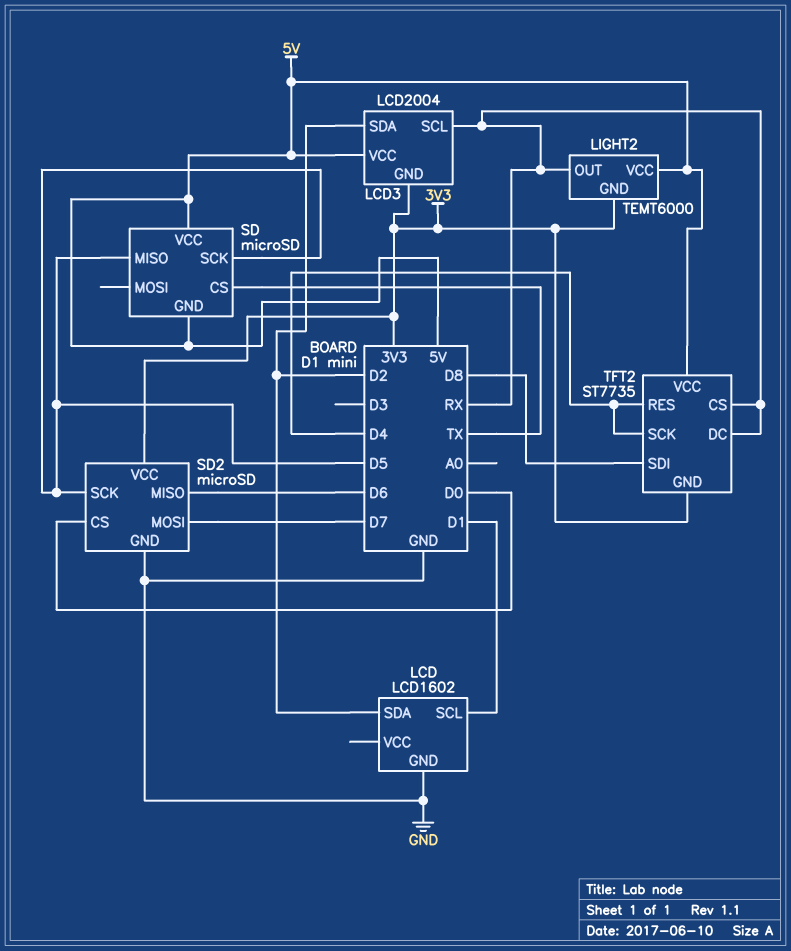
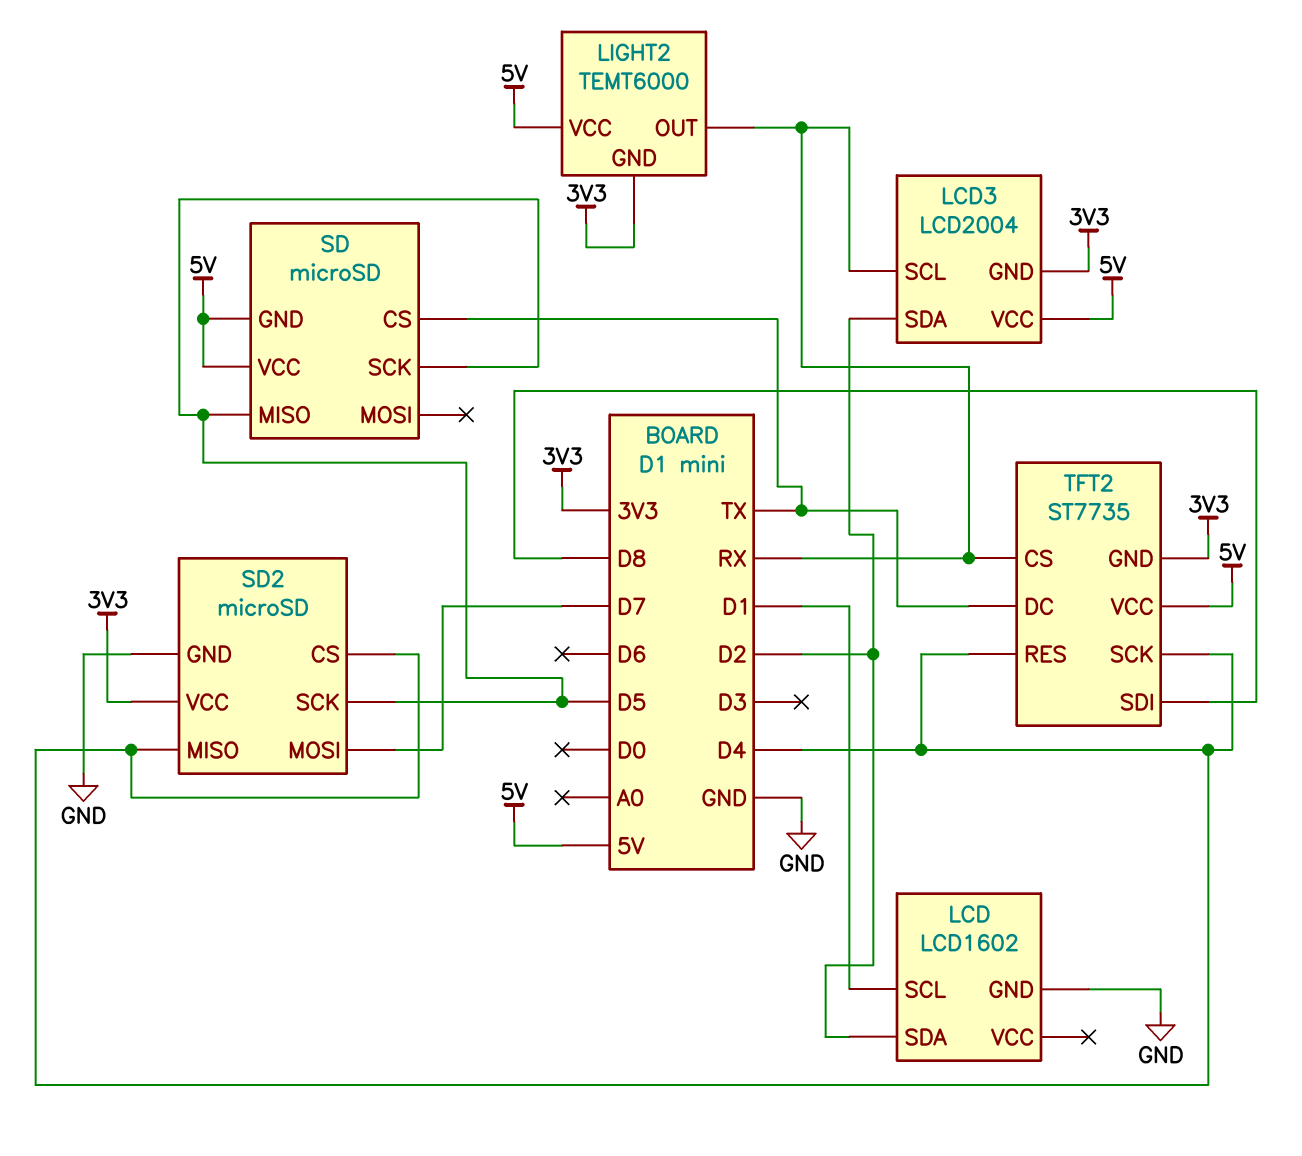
SD2 pin CS: D0 -> D4
SD2 pin MISO: D6 -> D4
TFT2 pin DC: RX -> TX

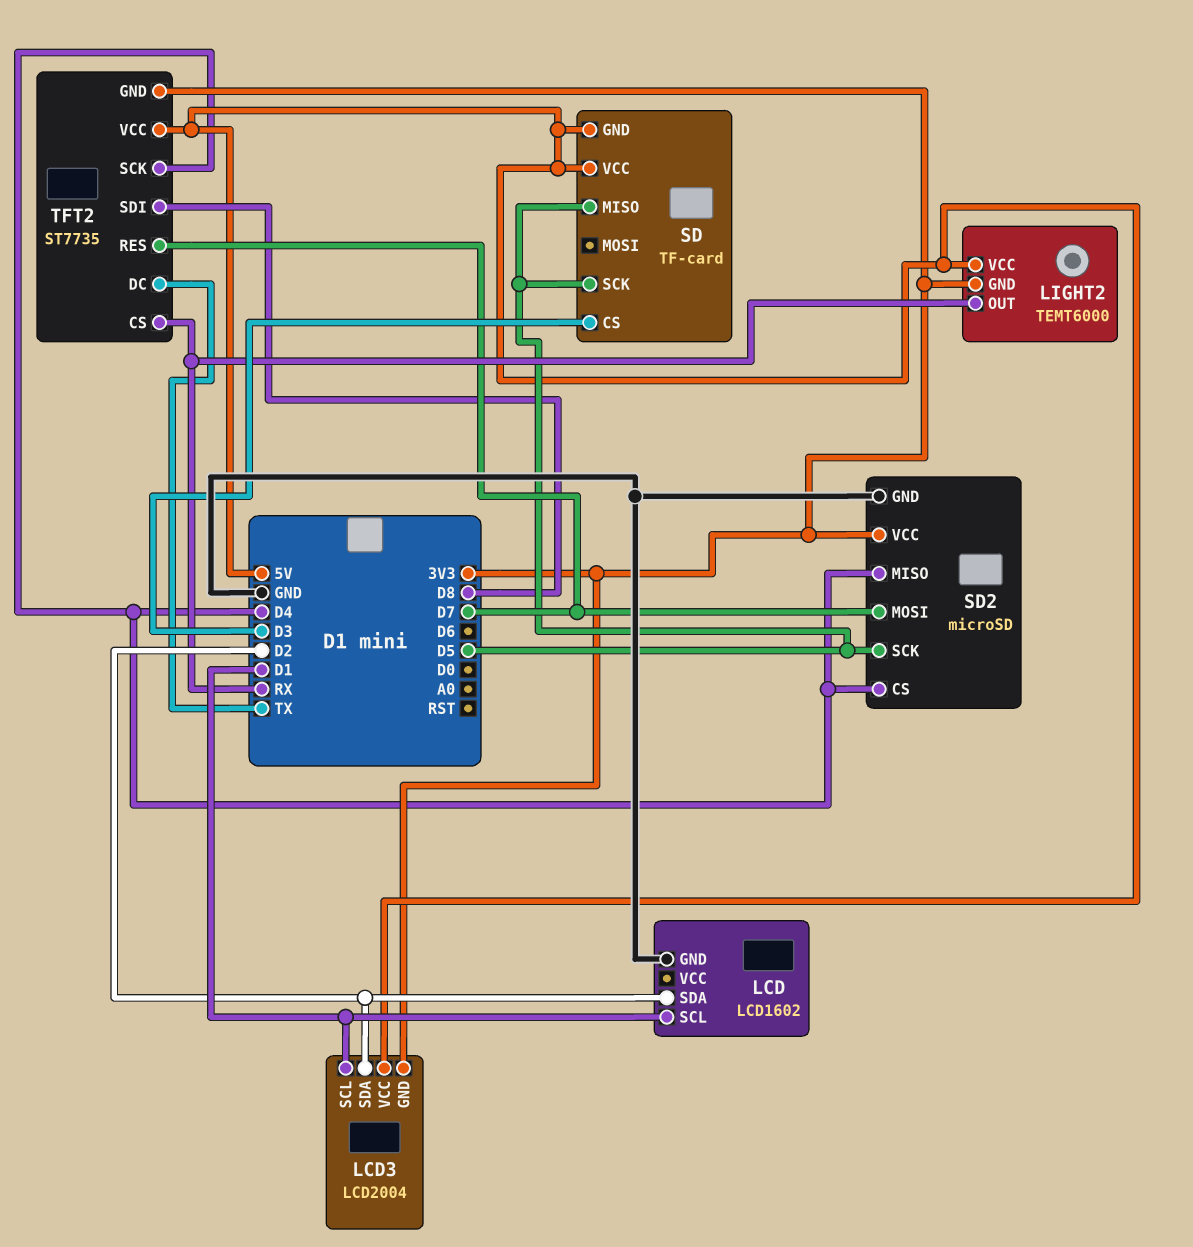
LCD3 pin SCL: RX -> D1
SD: microSD -> TF-card
SD pin CS: TX -> D3
TFT2 pin RES: D4 -> D7

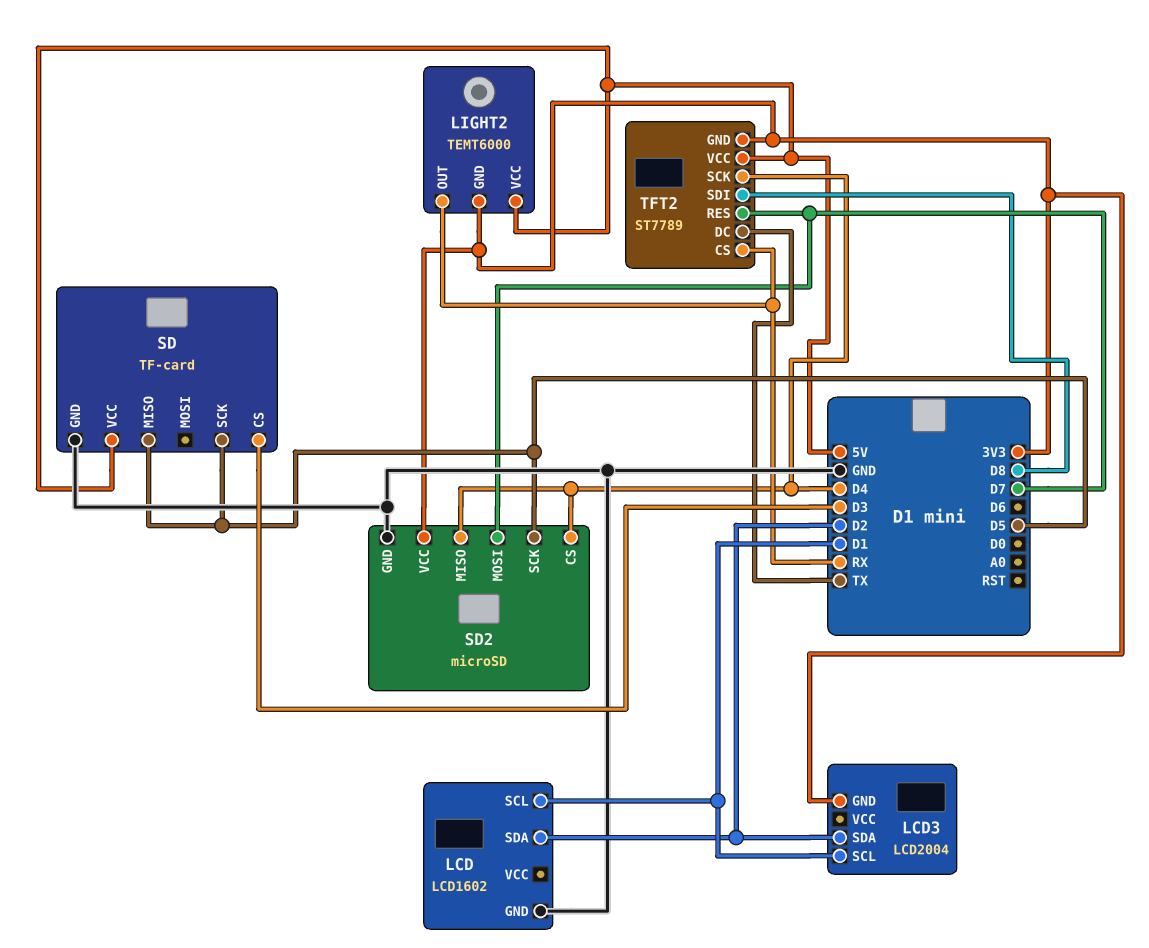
LCD3 pin VCC: 5V -> none
SD pin GND: 5V -> GND
TFT2: ST7735 -> ST7789

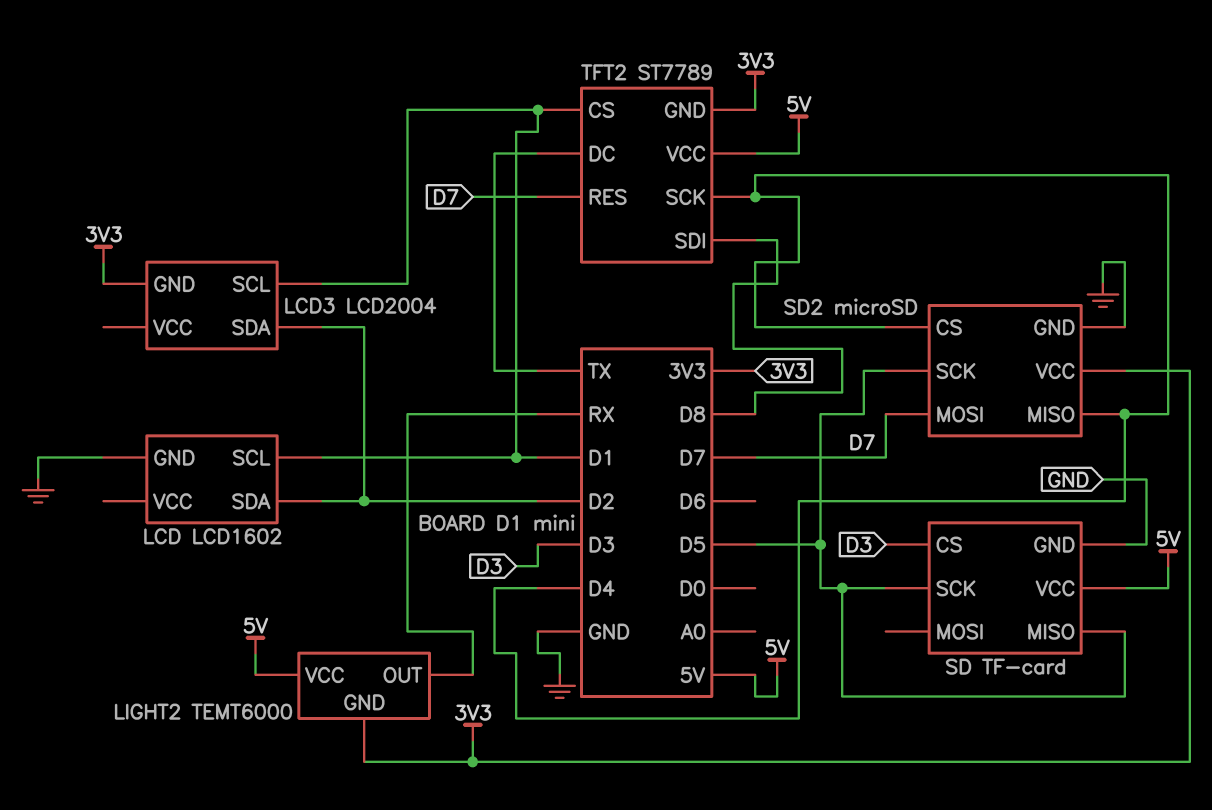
TFT2 pin CS: RX -> D1

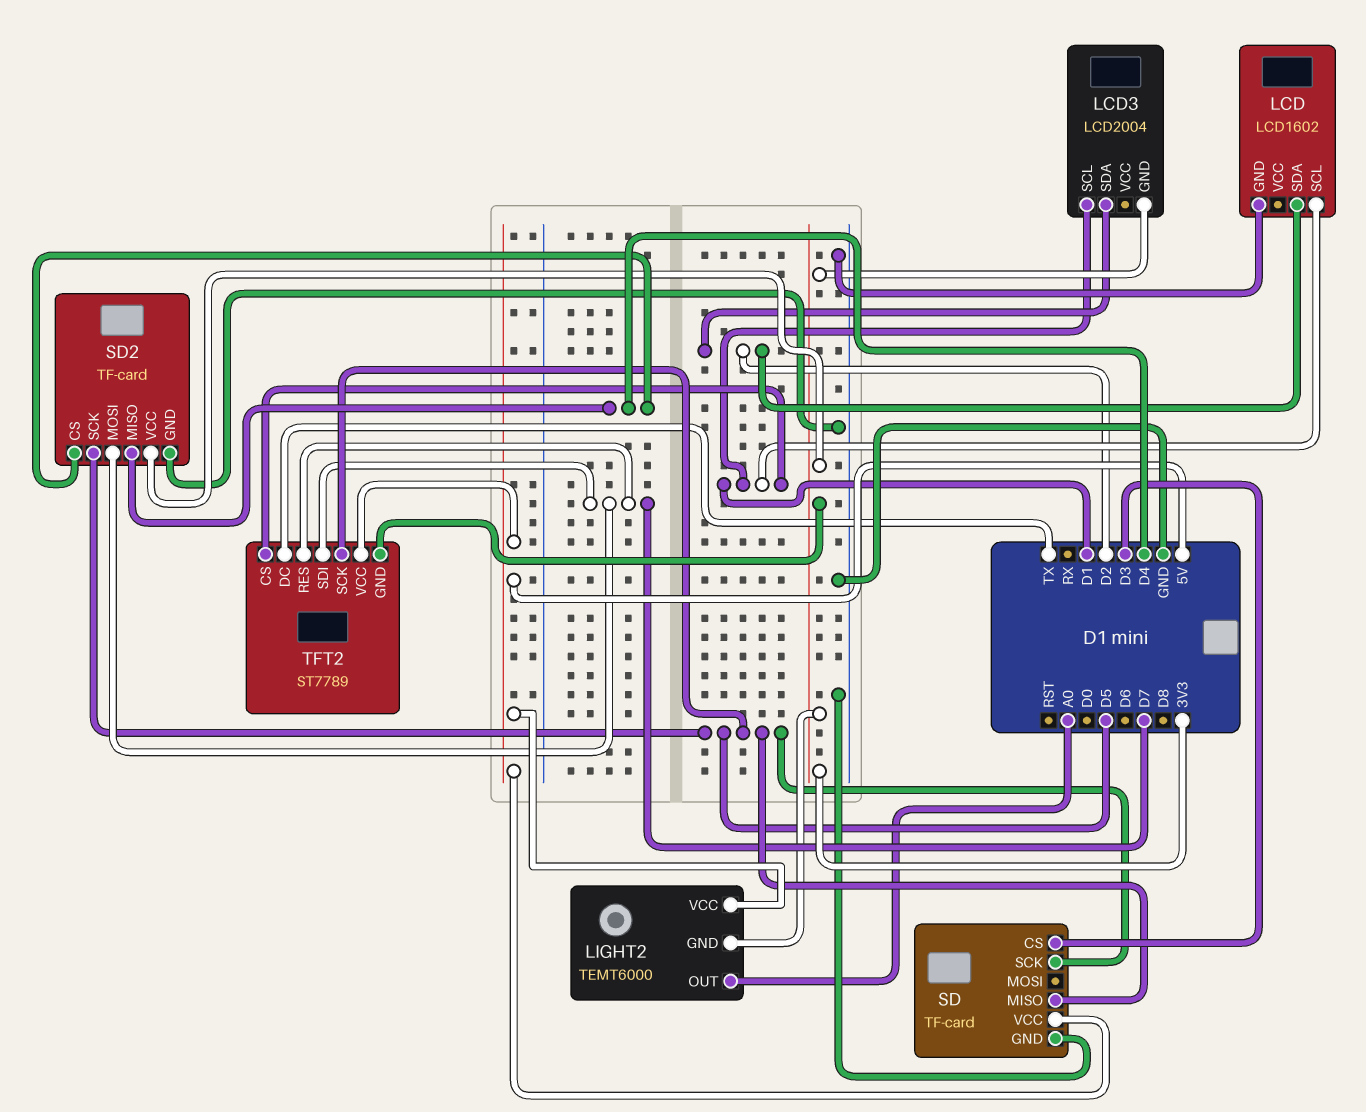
LIGHT2 pin OUT: RX -> A0
SD2: microSD -> TF-card
TFT2 pin SCK: D4 -> D5
TFT2 pin SDI: D8 -> D7

